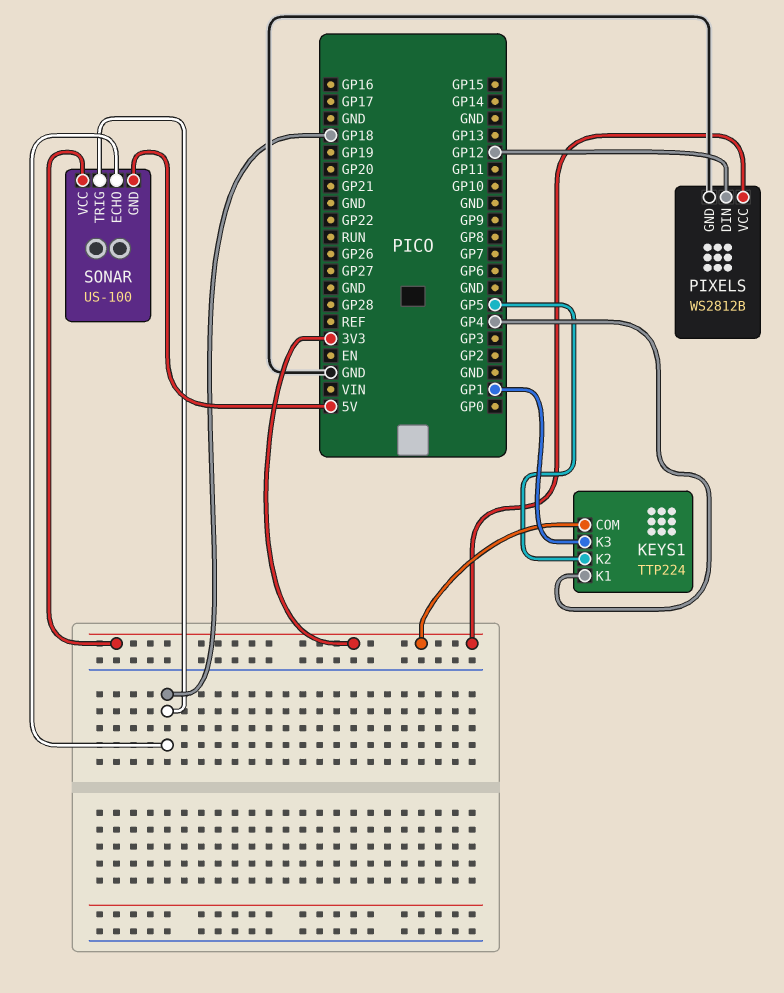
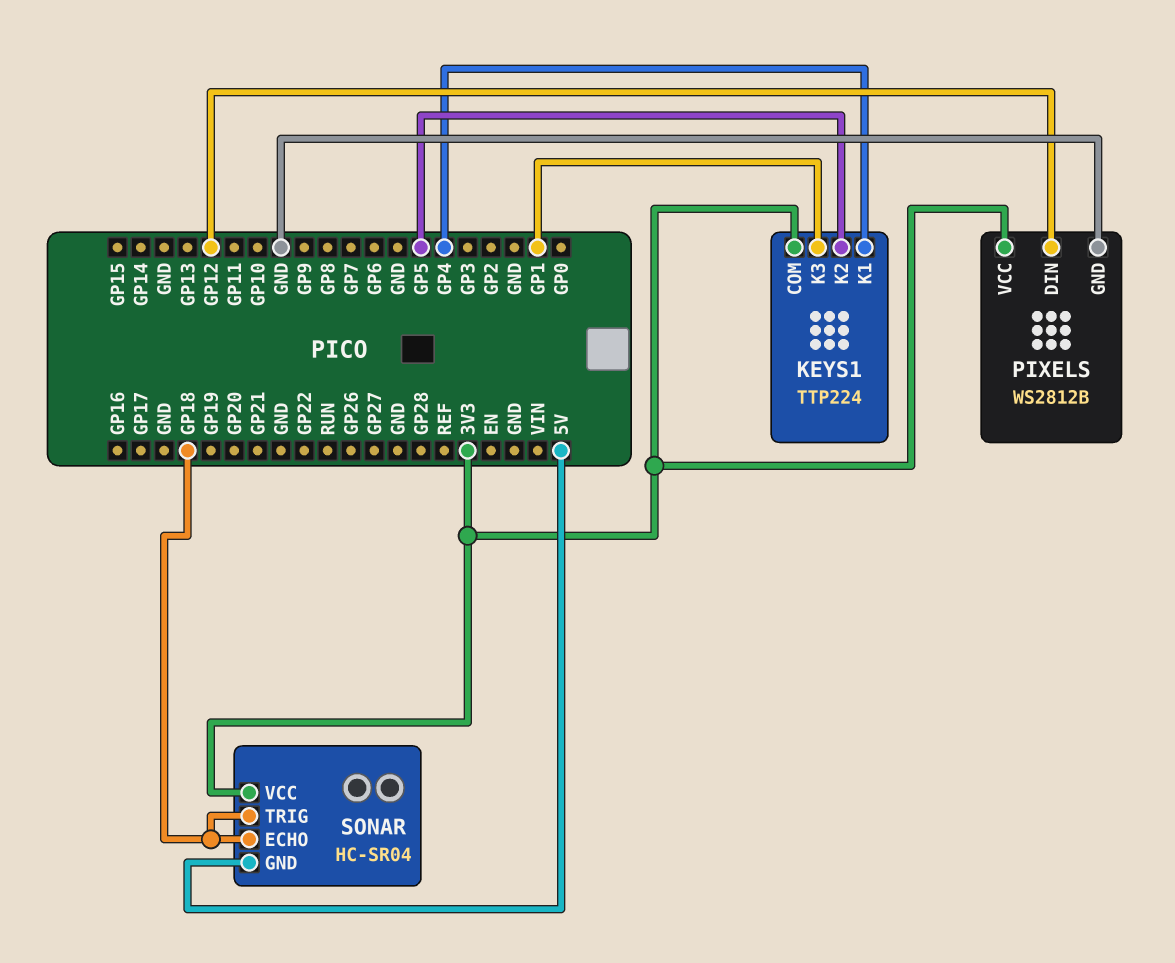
SONAR: US-100 -> HC-SR04

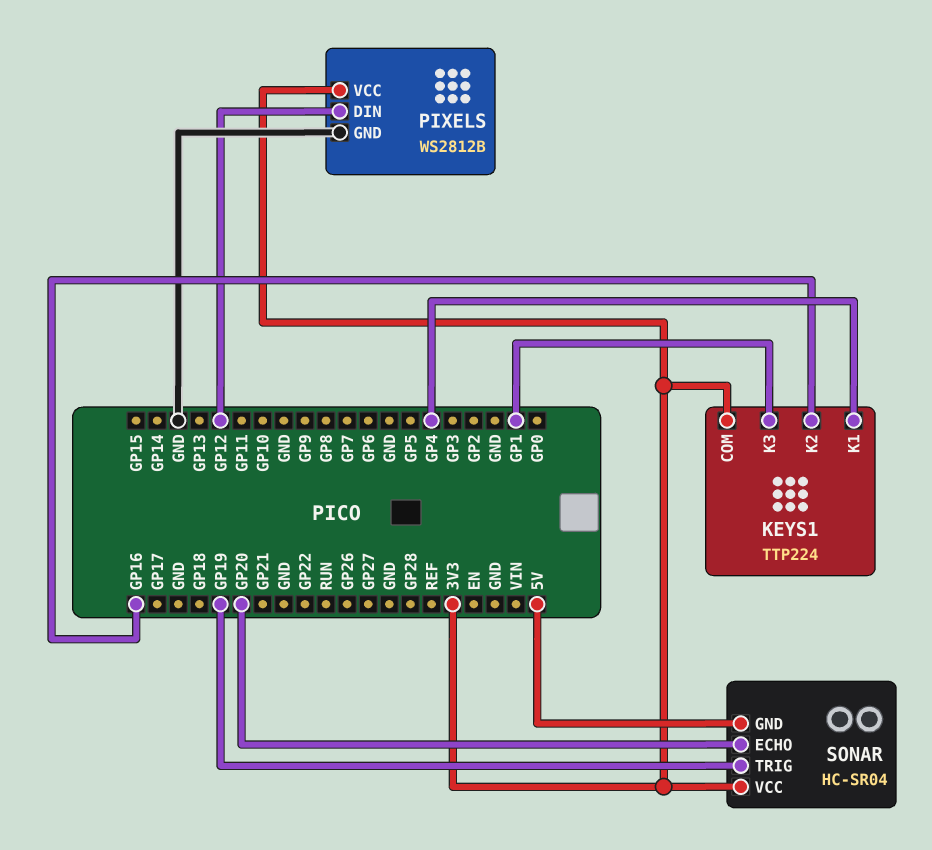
KEYS1 pin K2: GP5 -> GP16
SONAR pin ECHO: GP18 -> GP20
SONAR pin TRIG: GP18 -> GP19

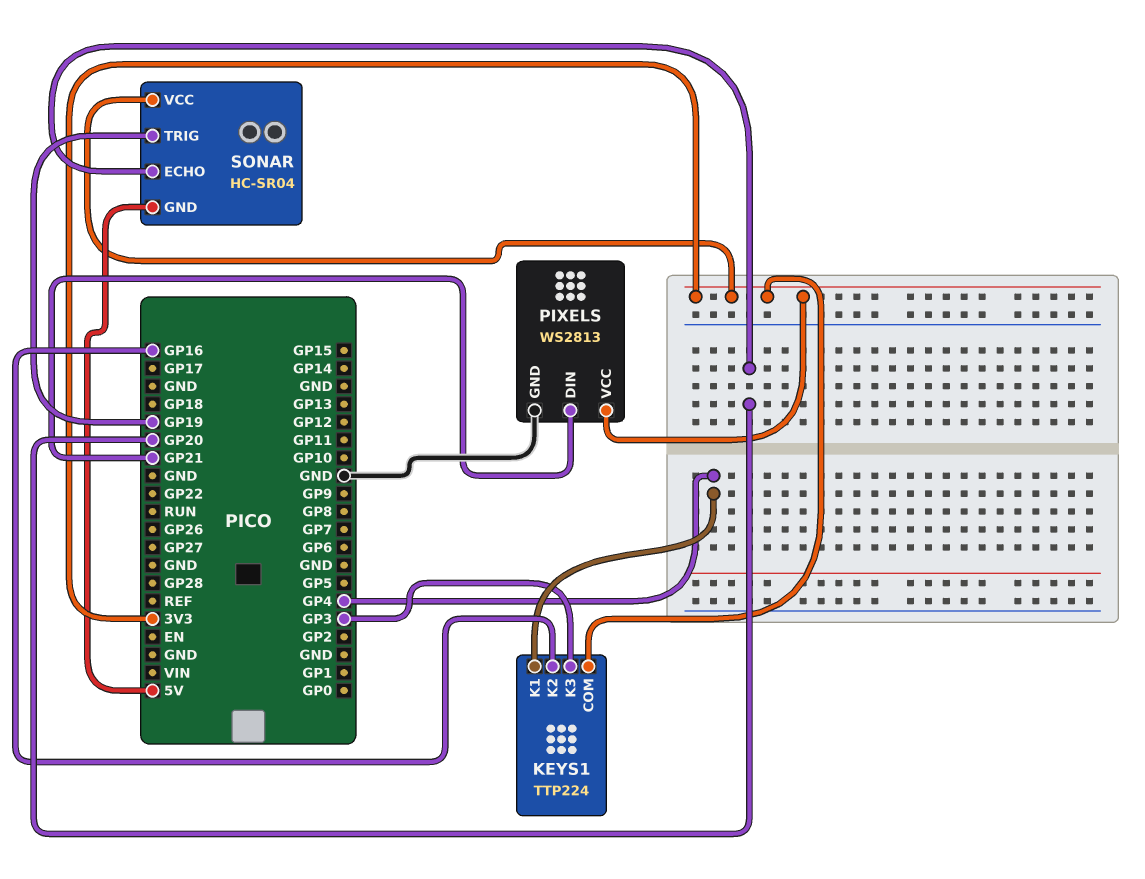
KEYS1 pin K3: GP1 -> GP3
PIXELS: WS2812B -> WS2813
PIXELS pin DIN: GP12 -> GP21

